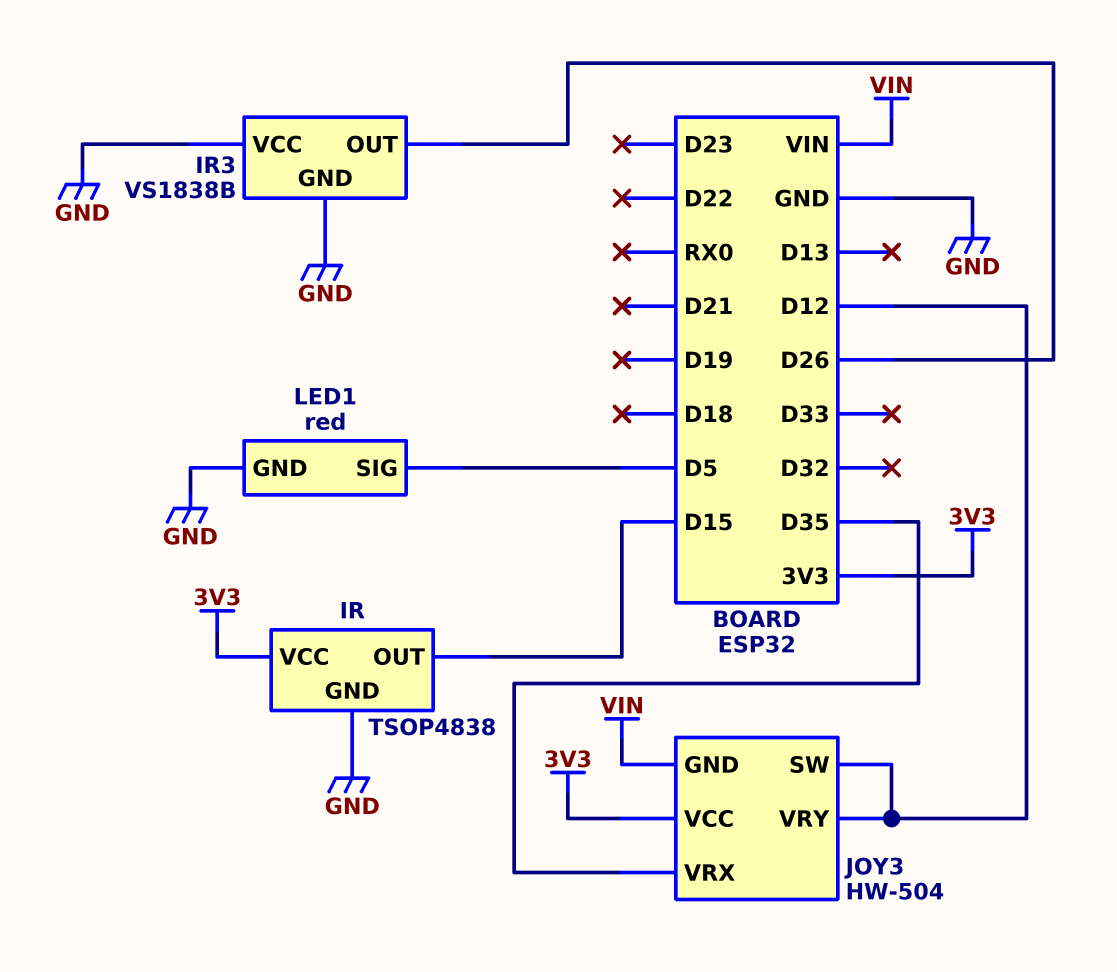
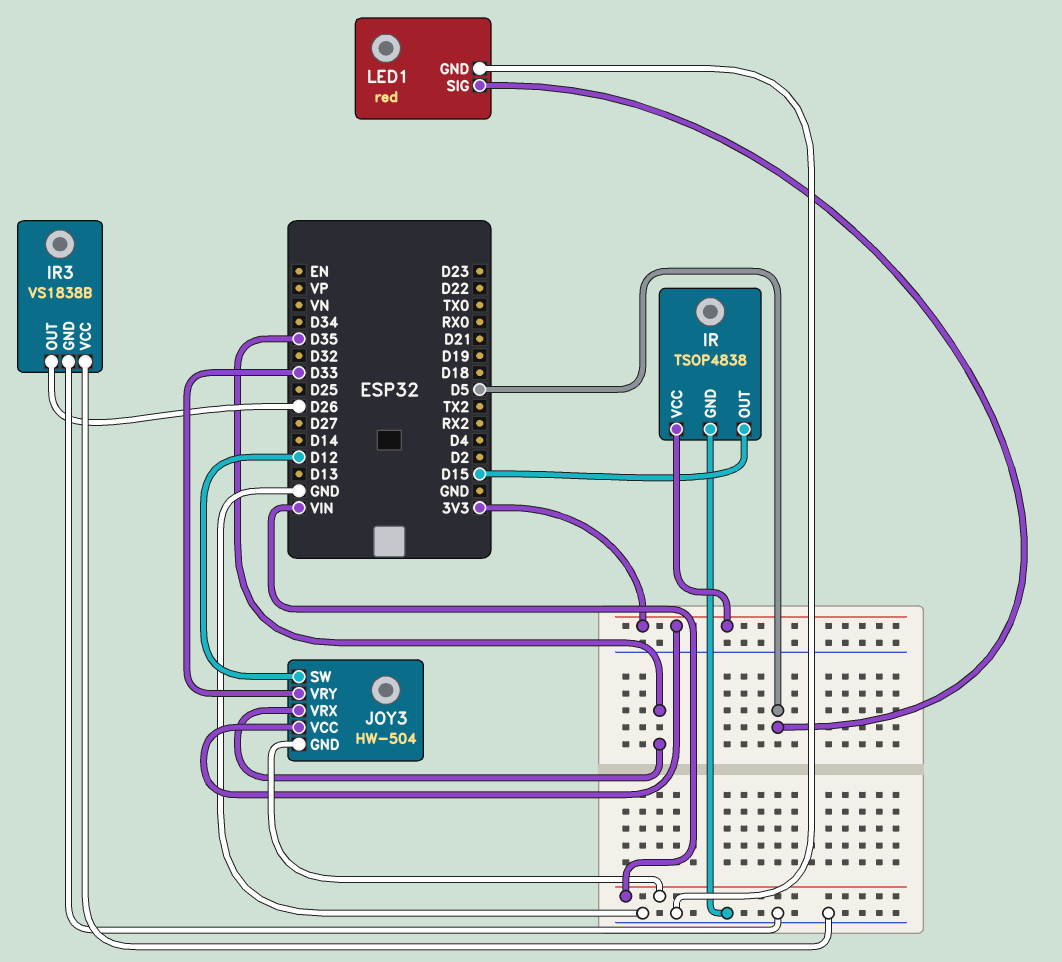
JOY3 pin VRY: D12 -> D33

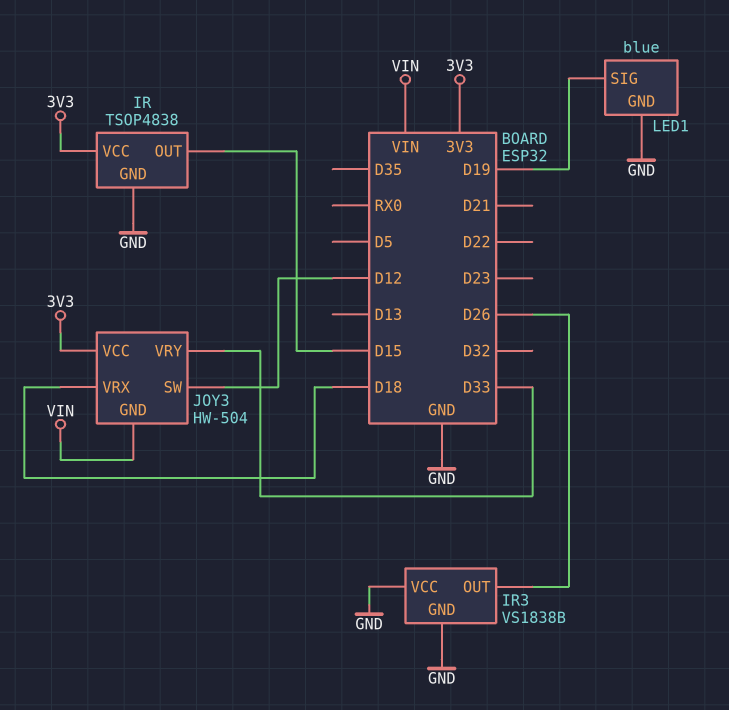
JOY3 pin VRX: D35 -> D18
LED1: red -> blue
LED1 pin SIG: D5 -> D19

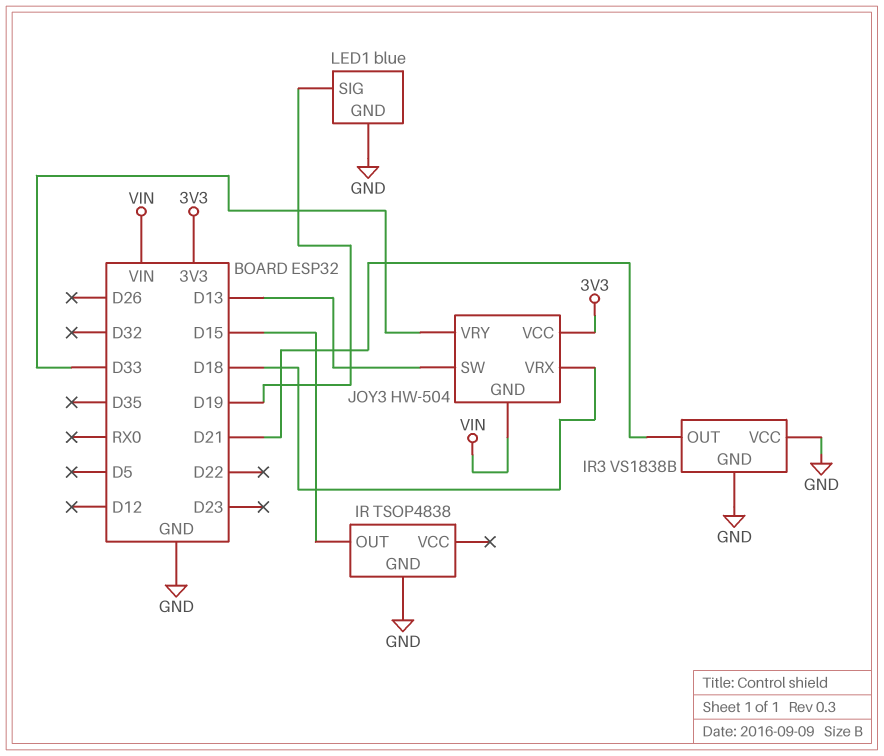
IR pin VCC: 3V3 -> none
IR3 pin OUT: D26 -> D21
JOY3 pin SW: D12 -> D13

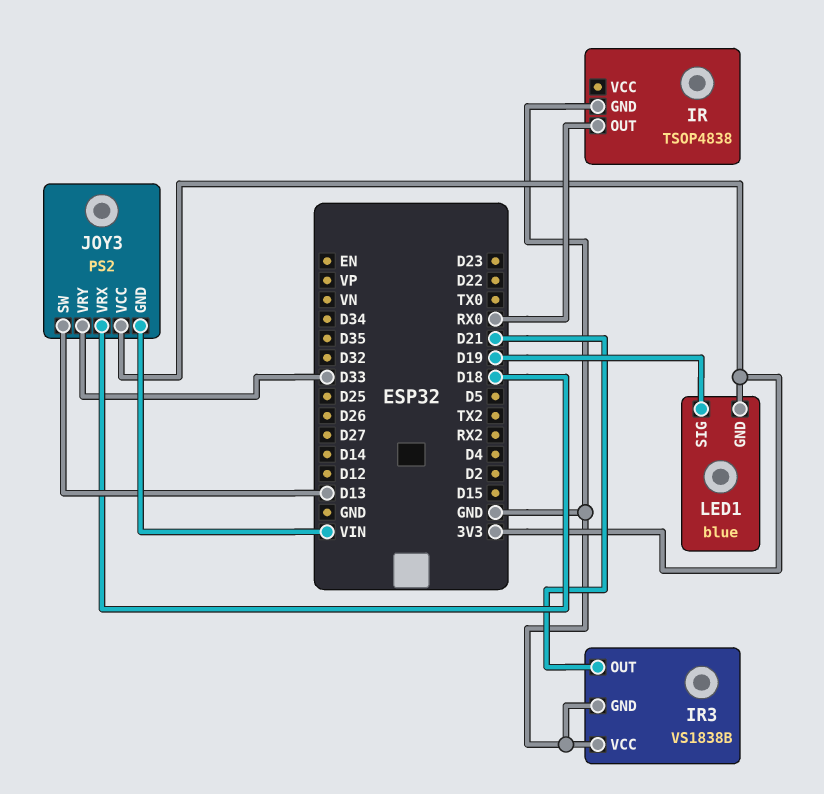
IR pin OUT: D15 -> RX0
JOY3: HW-504 -> PS2
LED1 pin GND: GND -> 3V3

